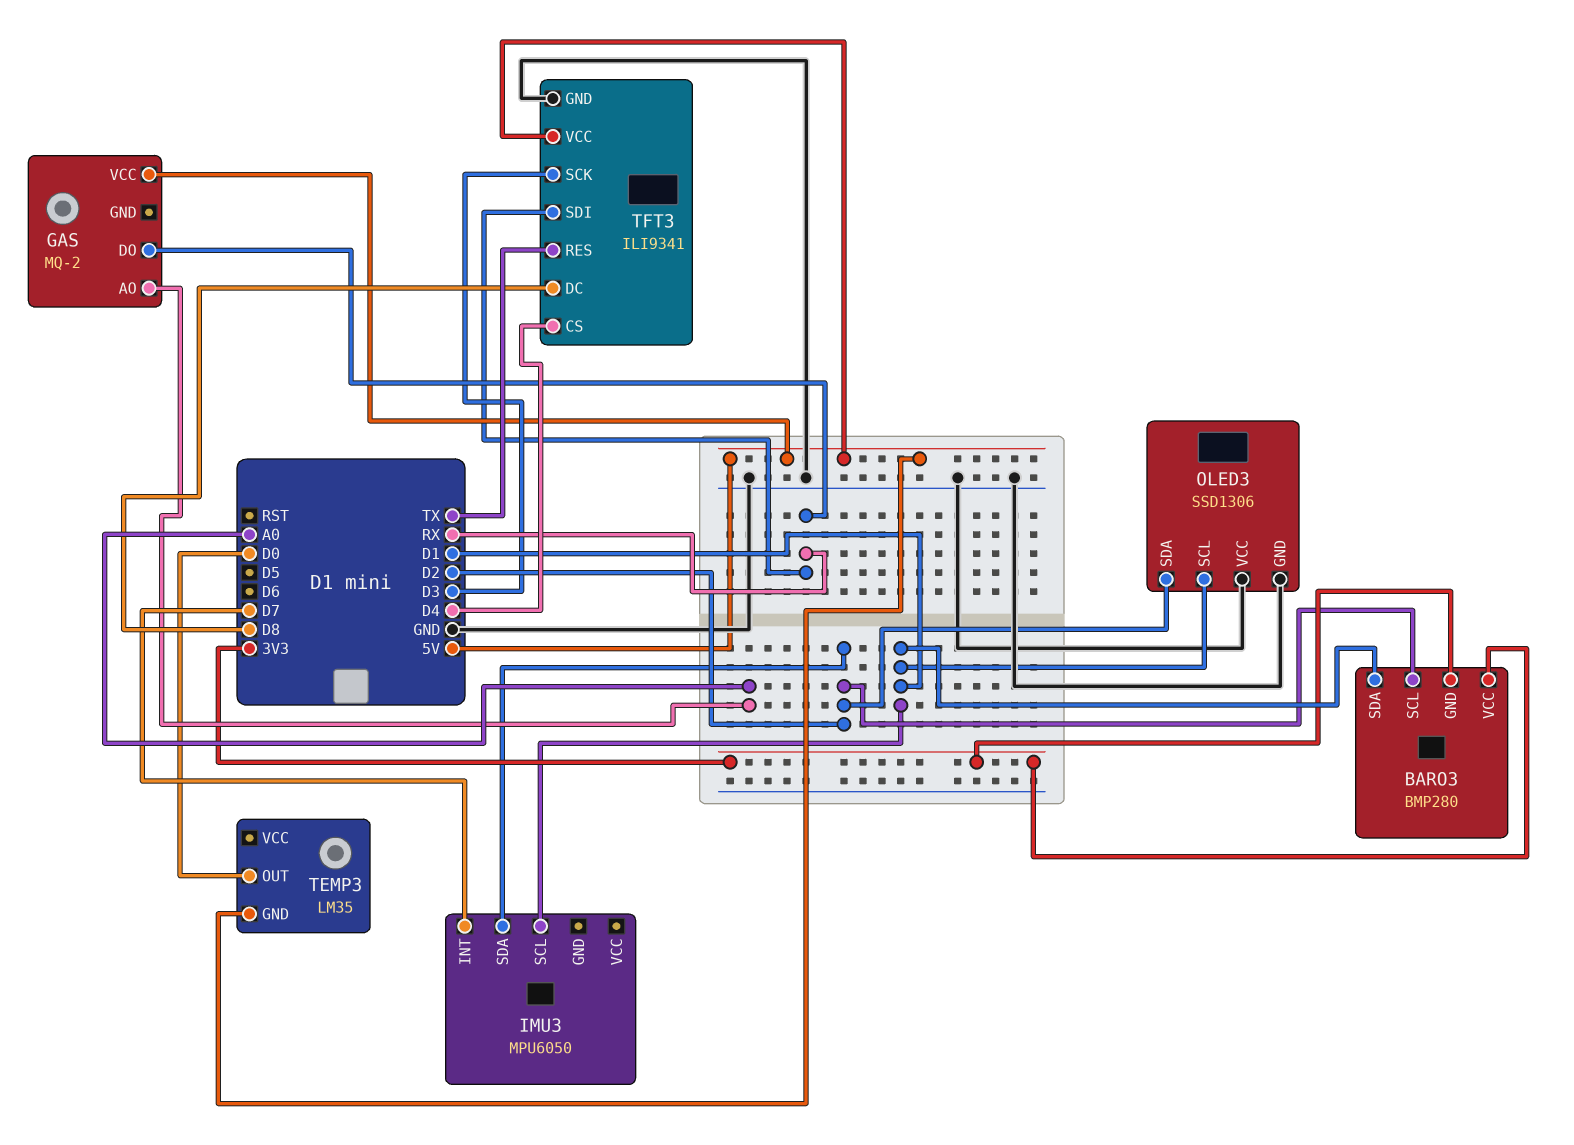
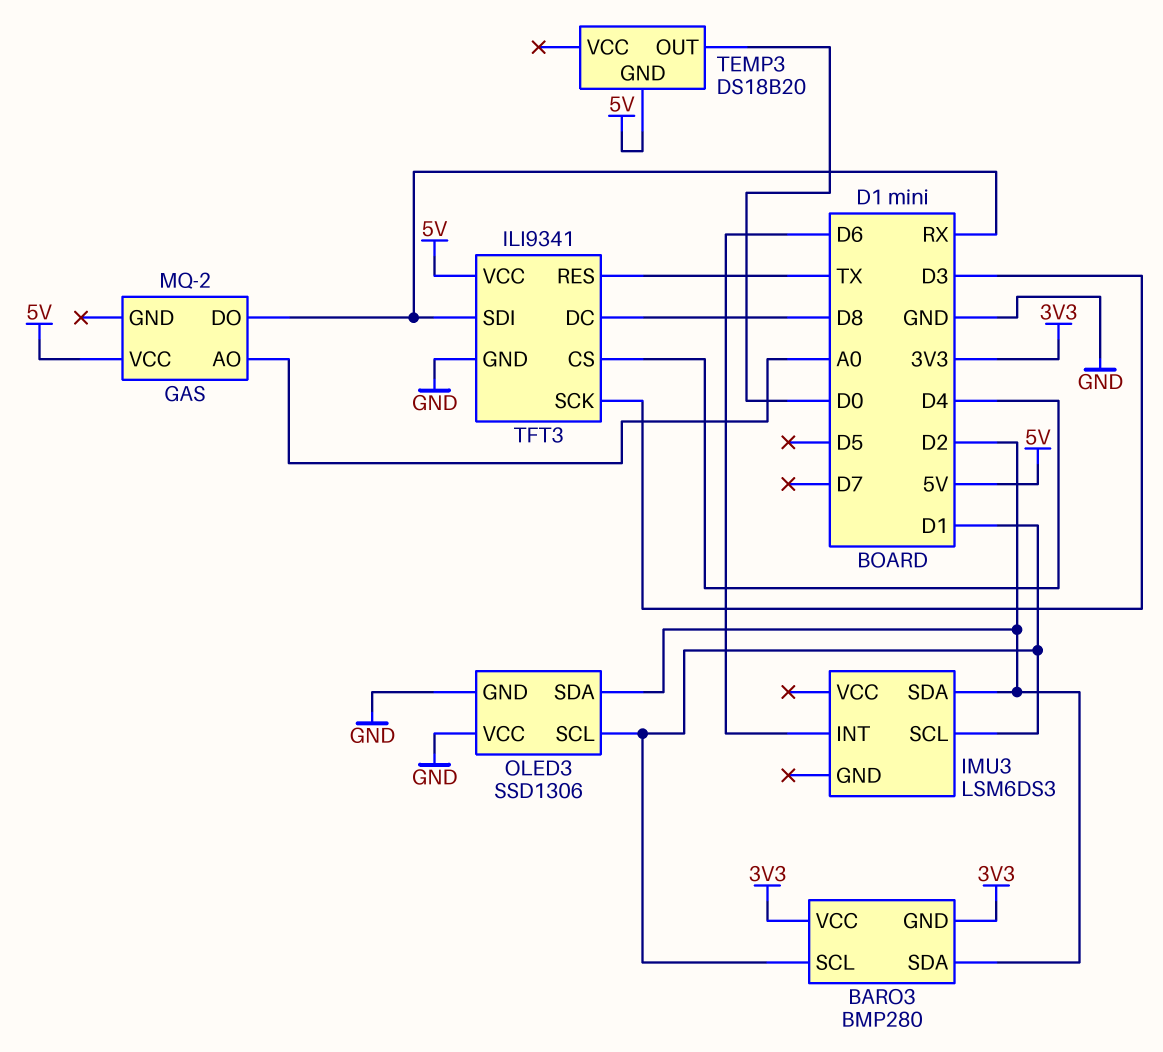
BARO3 pin SCL: D2 -> D1
BARO3 pin SDA: D1 -> D2
IMU3: MPU6050 -> LSM6DS3
IMU3 pin INT: D7 -> D6
TEMP3: LM35 -> DS18B20

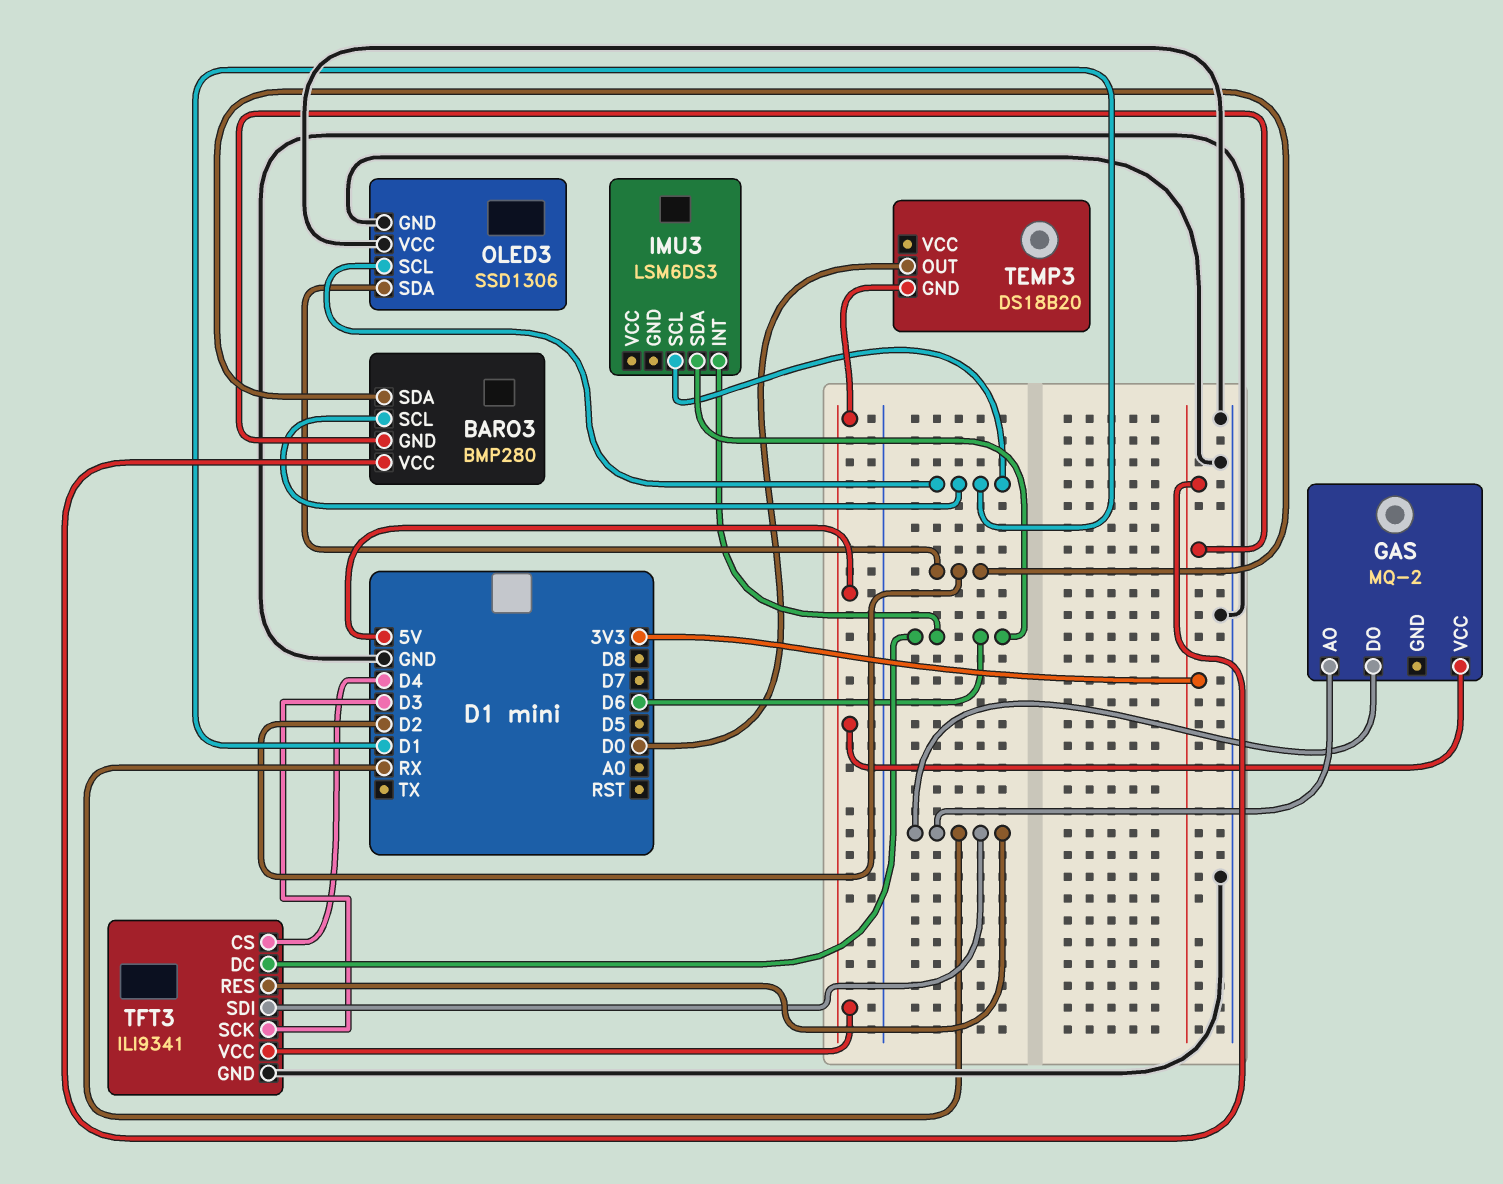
GAS pin AO: A0 -> RX
IMU3 pin SDA: D2 -> D6
TFT3 pin DC: D8 -> D6
TFT3 pin RES: TX -> RX

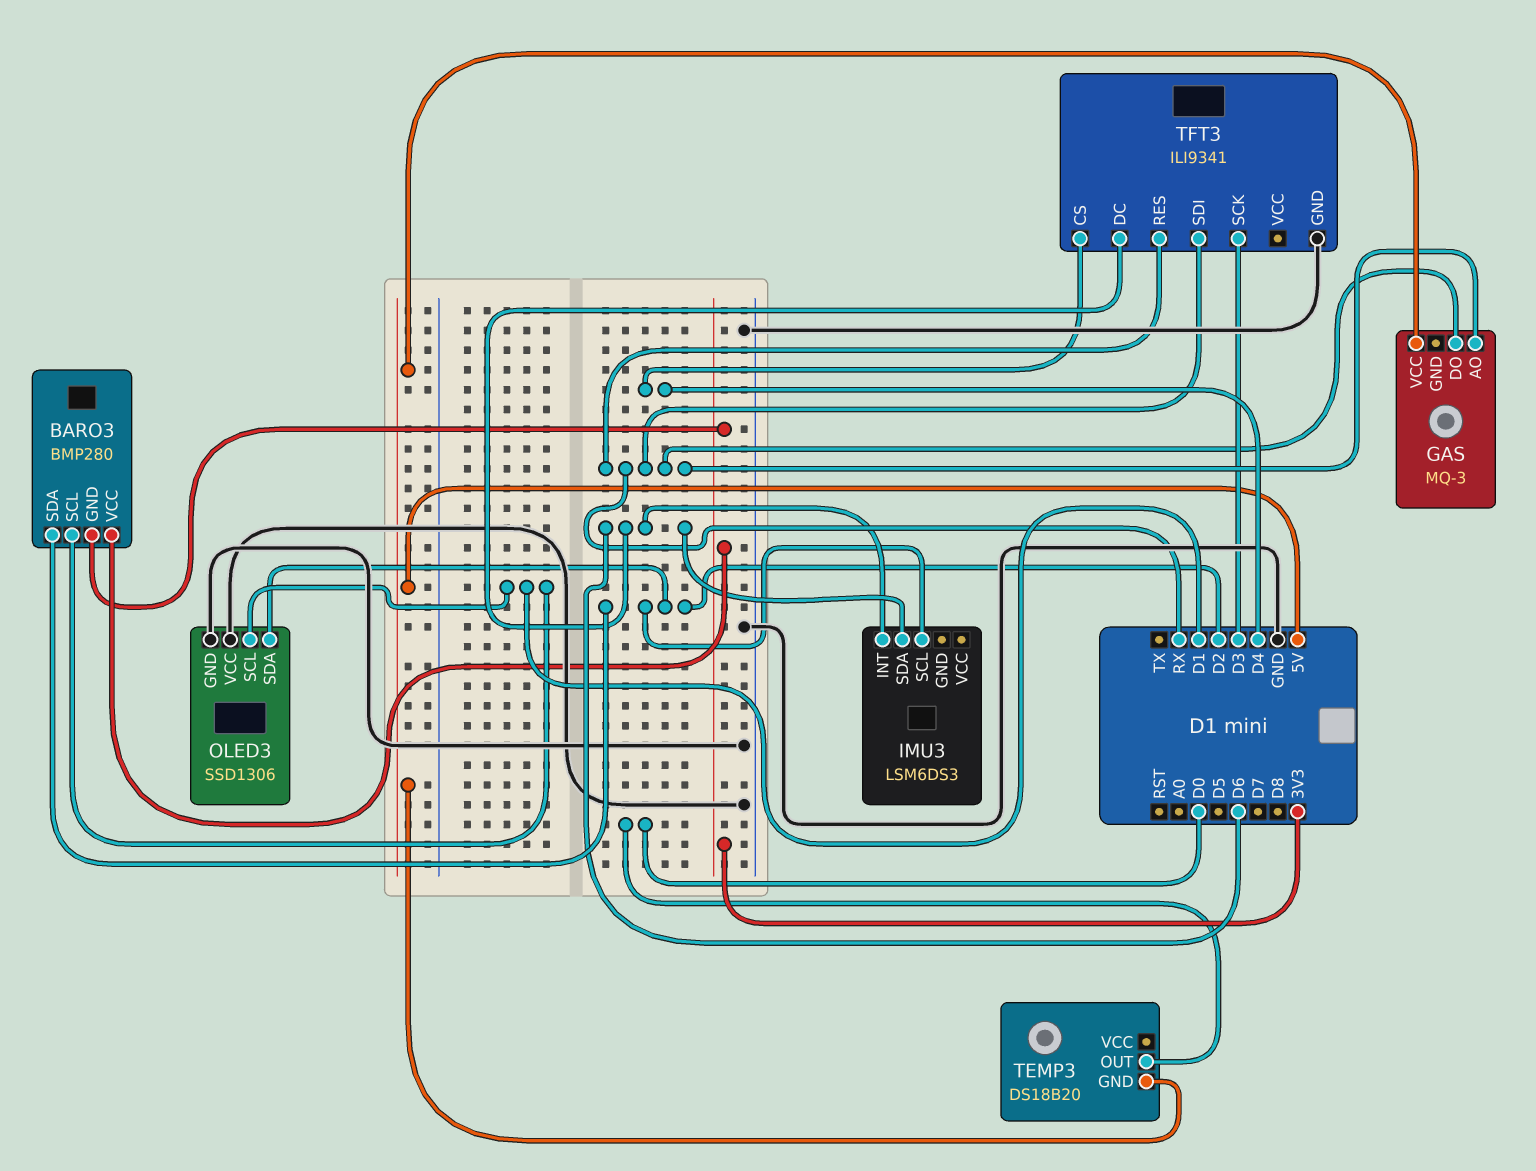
GAS: MQ-2 -> MQ-3
IMU3 pin SCL: D1 -> D2
TFT3 pin VCC: 5V -> none

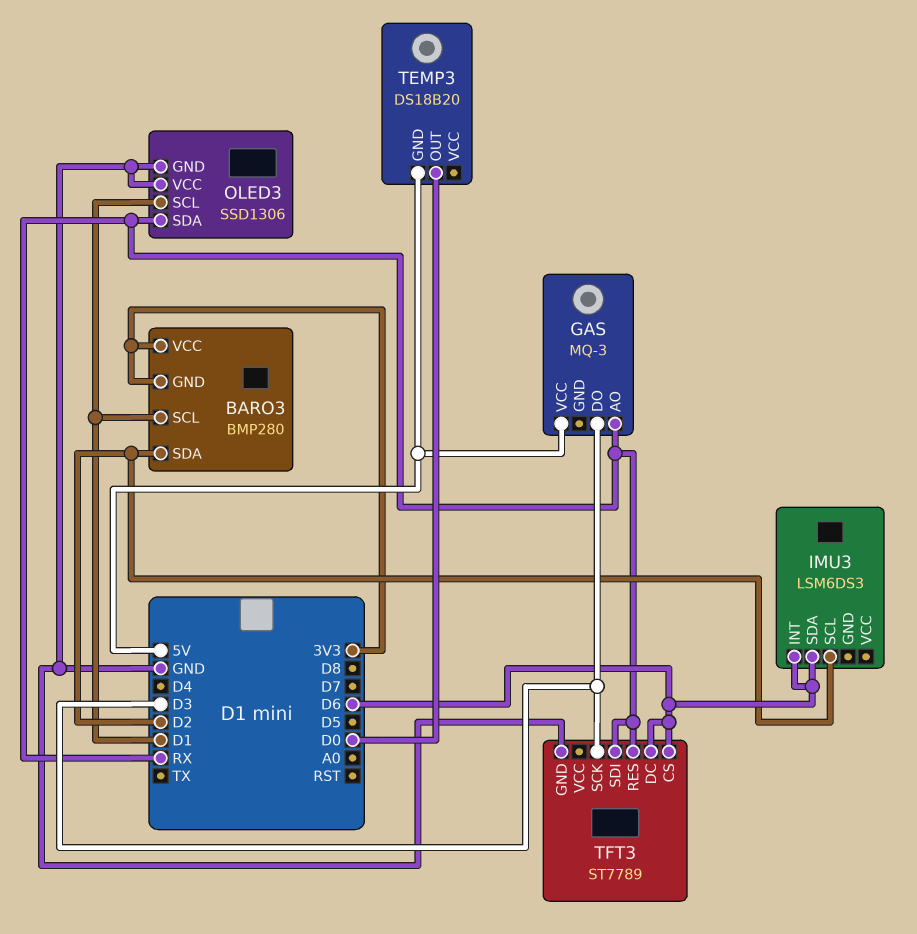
GAS pin DO: RX -> D3
OLED3 pin SDA: D2 -> RX
TFT3: ILI9341 -> ST7789
TFT3 pin CS: D4 -> D6

